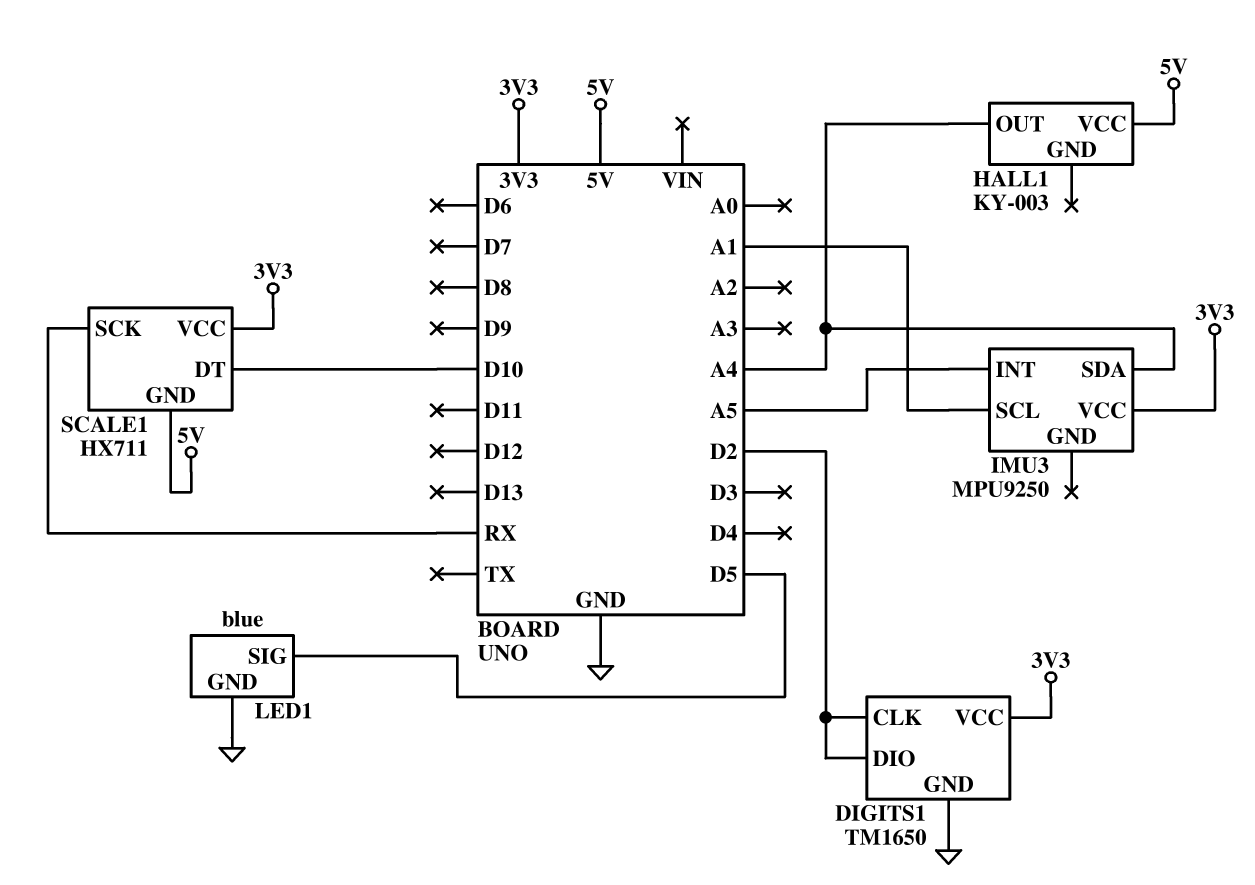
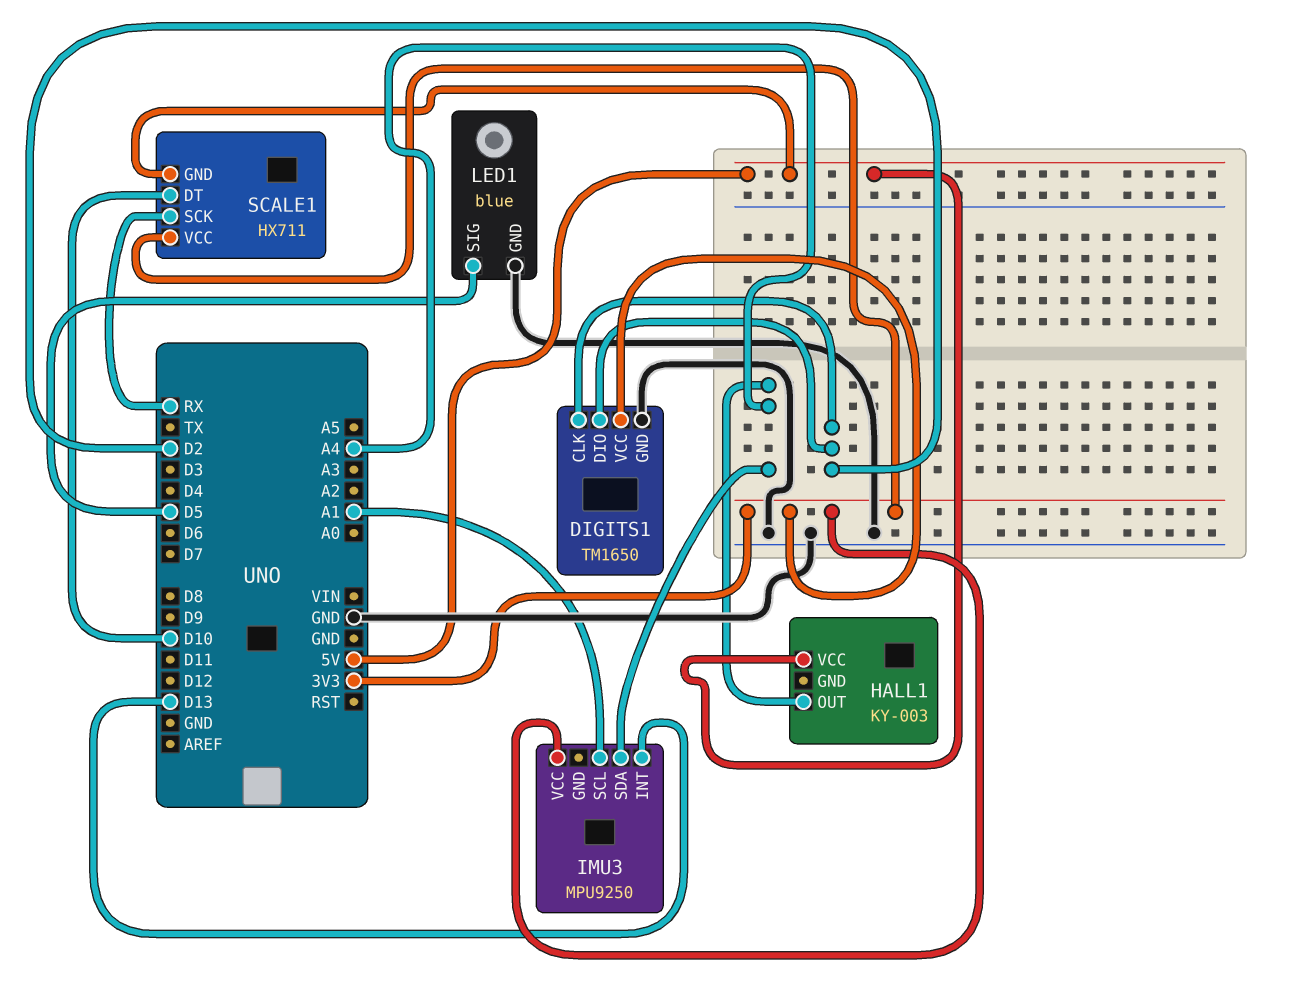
IMU3 pin INT: A5 -> D13

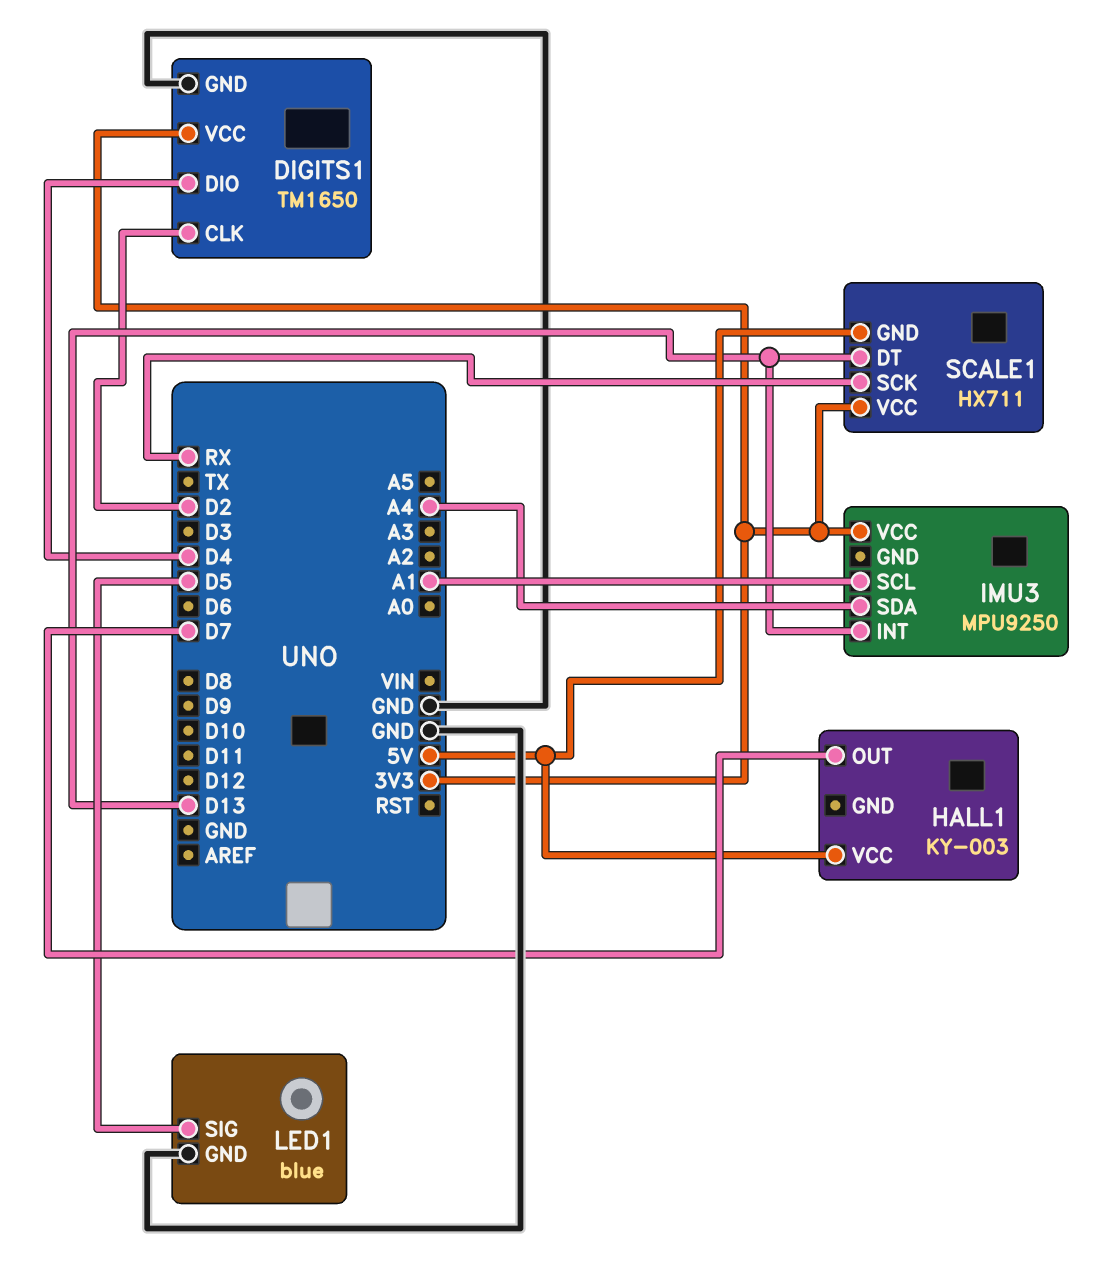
DIGITS1 pin DIO: D2 -> D4
HALL1 pin OUT: A4 -> D7
SCALE1 pin DT: D10 -> D13

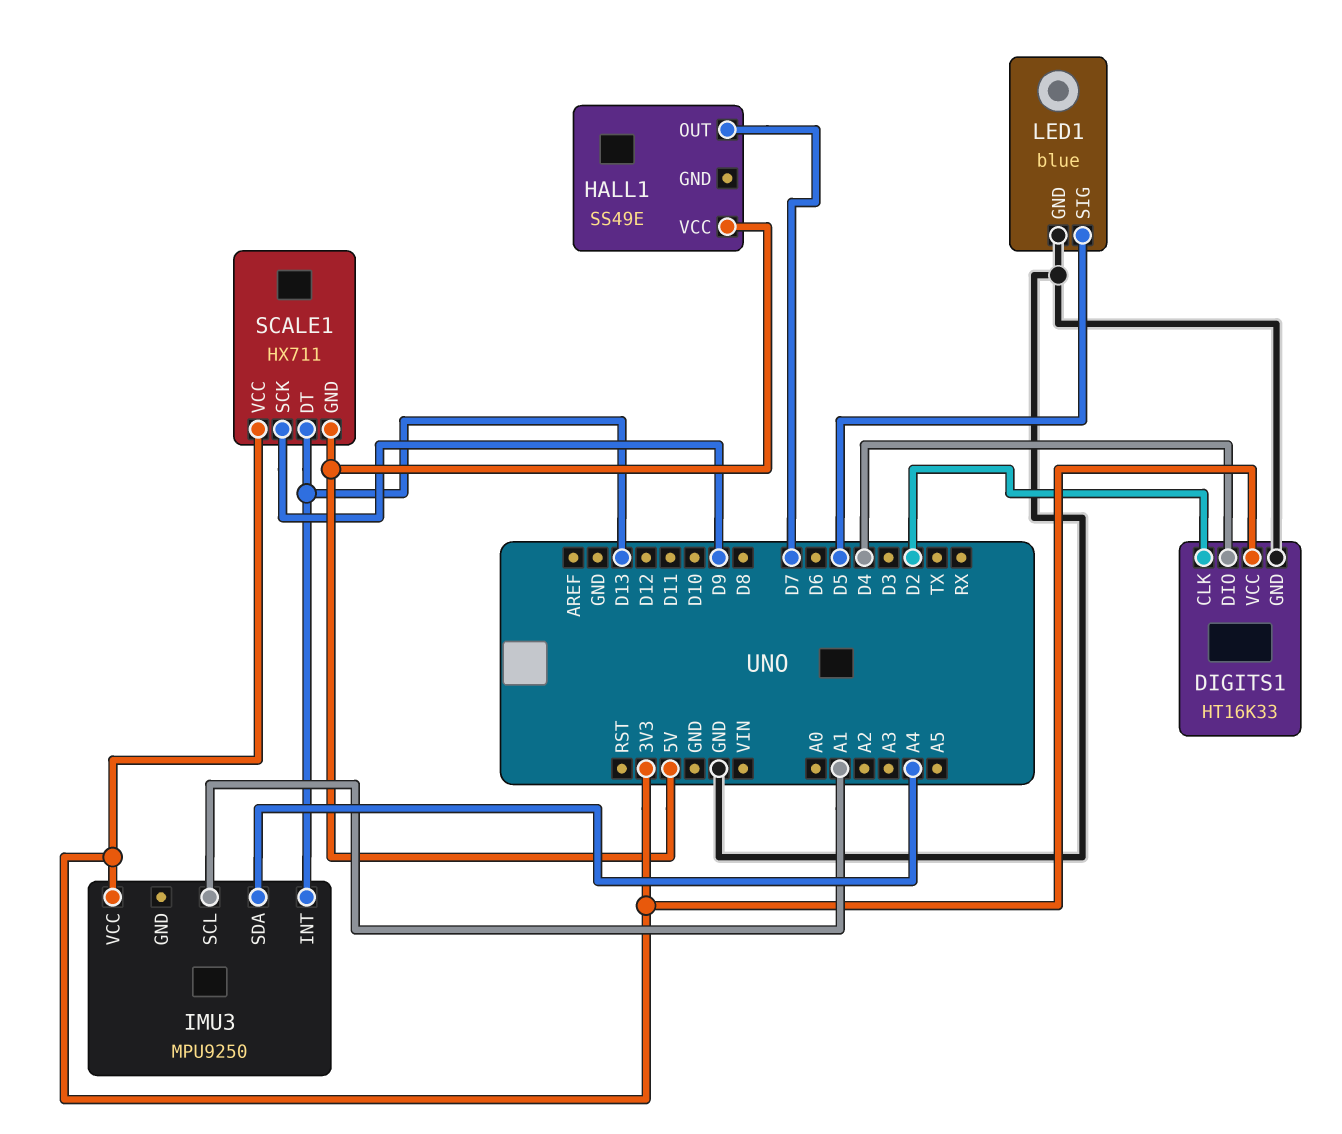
DIGITS1: TM1650 -> HT16K33
HALL1: KY-003 -> SS49E
SCALE1 pin SCK: RX -> D9

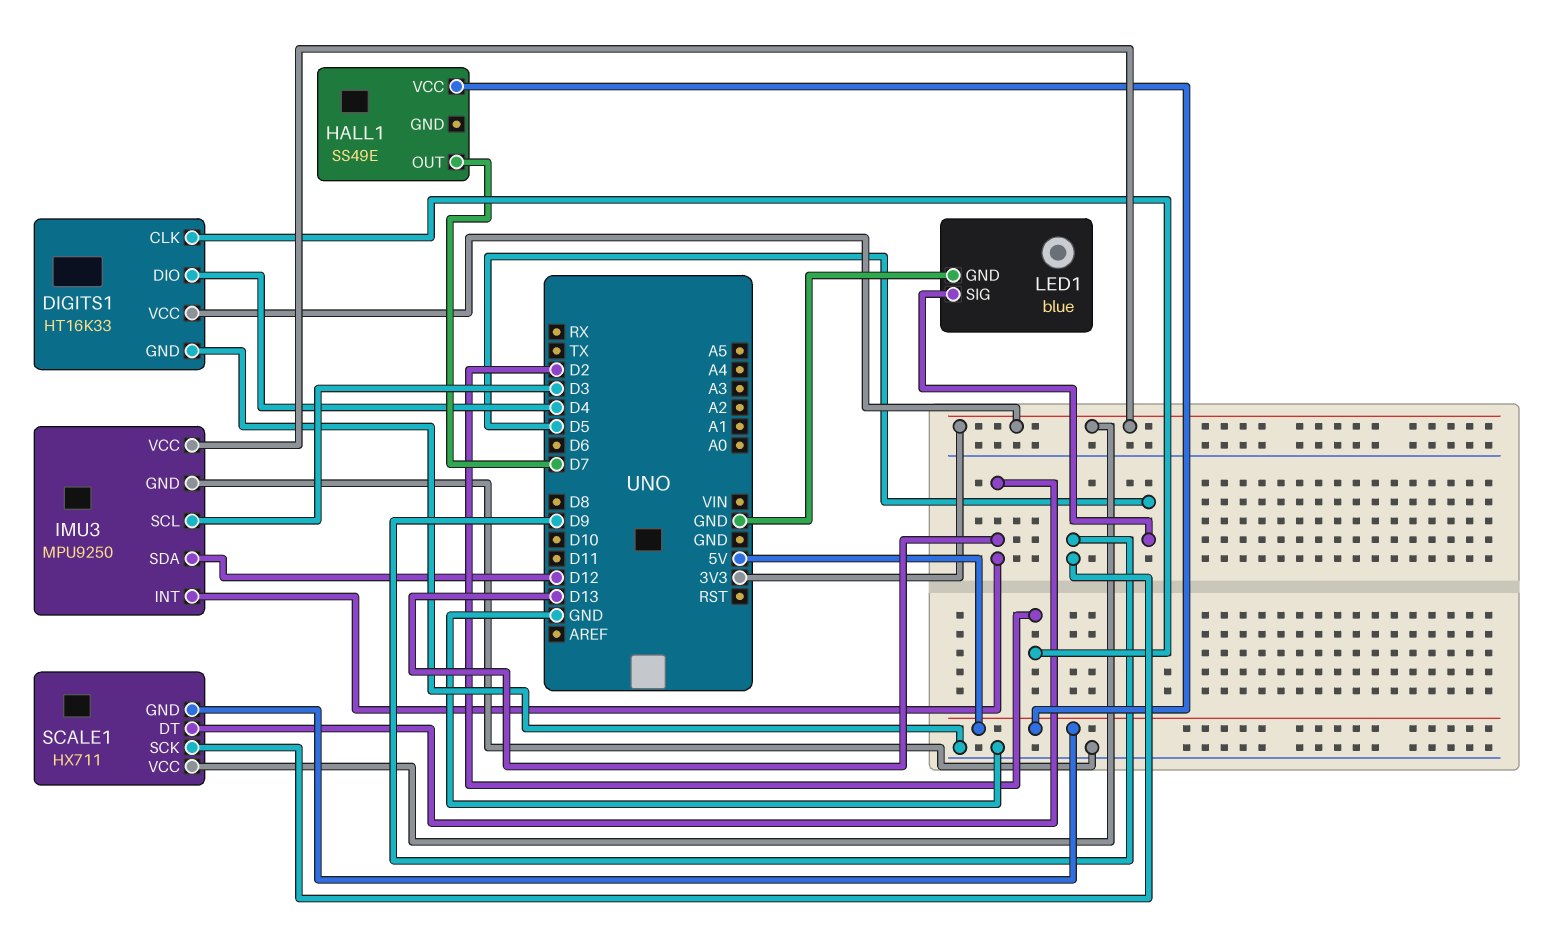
IMU3 pin GND: none -> GND
IMU3 pin SCL: A1 -> D3
IMU3 pin SDA: A4 -> D12

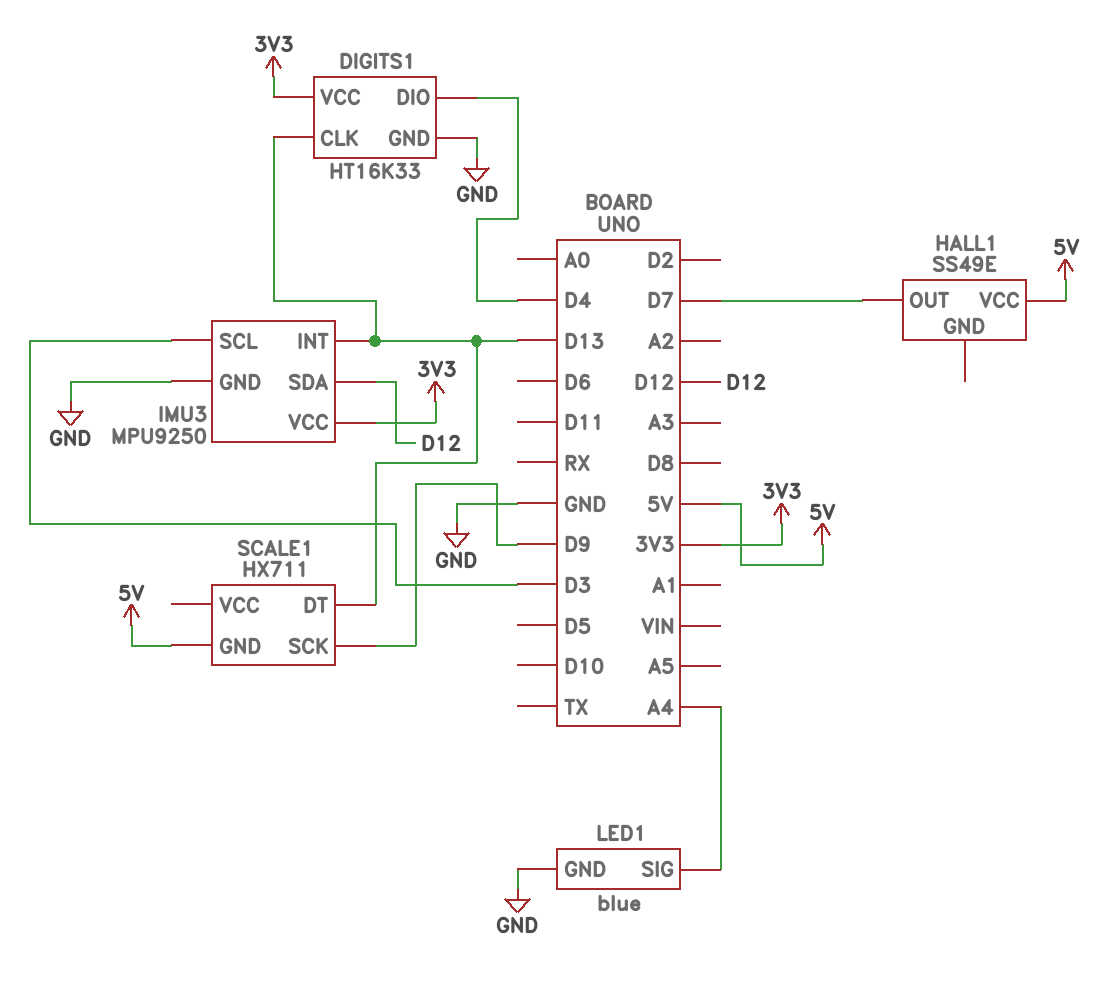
DIGITS1 pin CLK: D2 -> D13
LED1 pin SIG: D5 -> A4
SCALE1 pin VCC: 3V3 -> none

